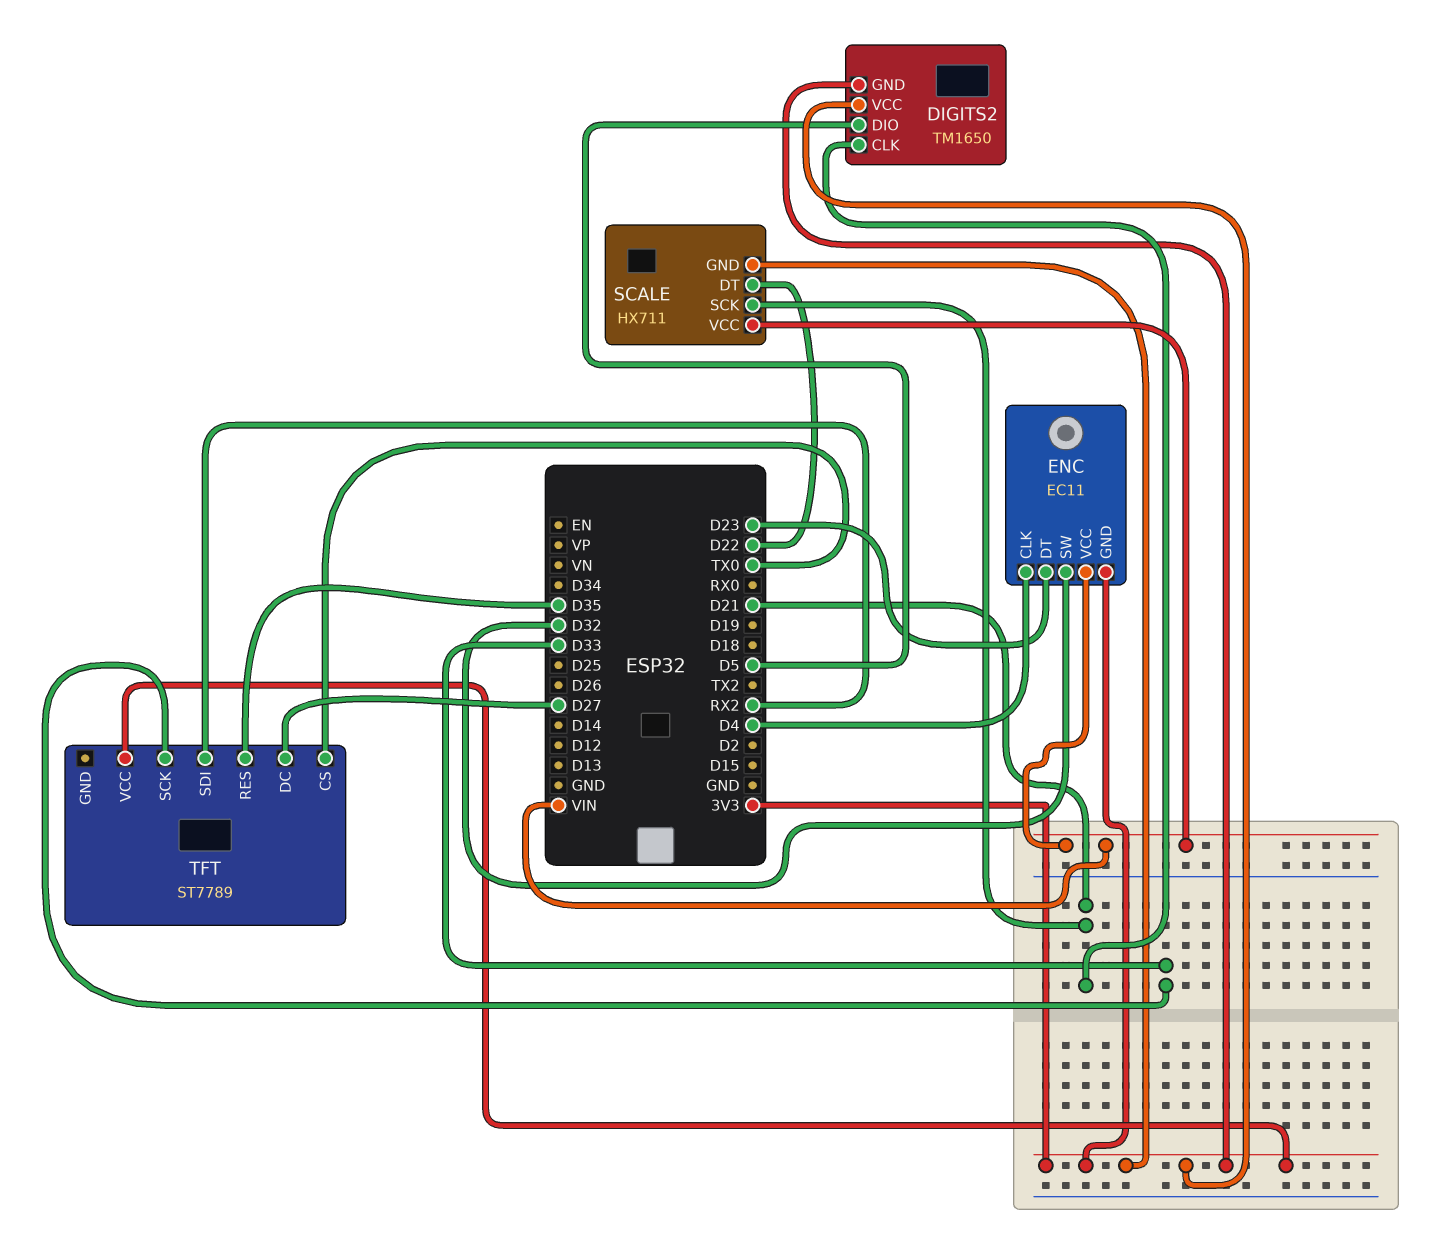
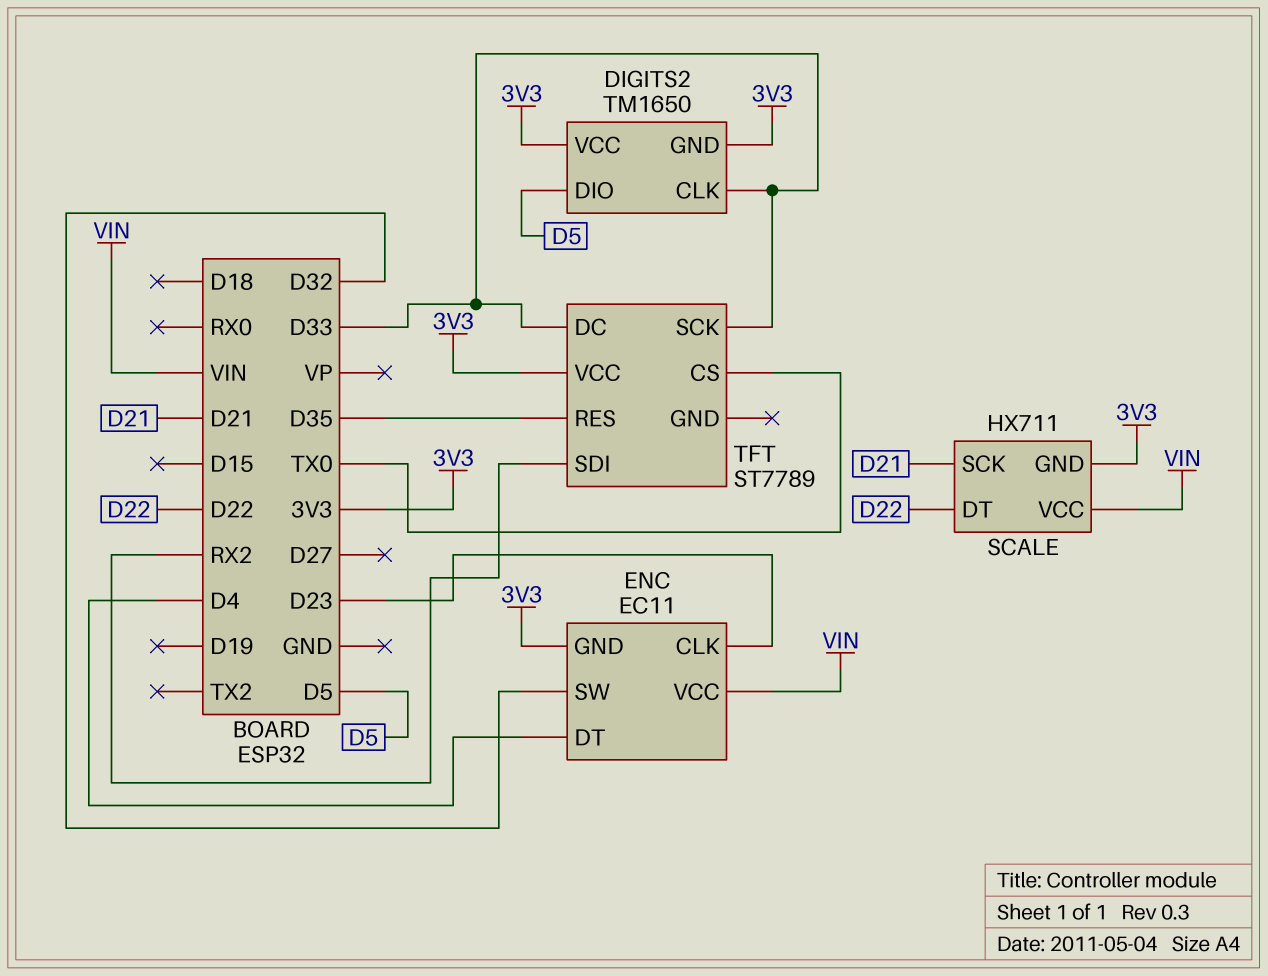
DIGITS2 pin CLK: D21 -> D33
ENC pin CLK: D4 -> D23
ENC pin DT: D23 -> D4
TFT pin DC: D27 -> D33

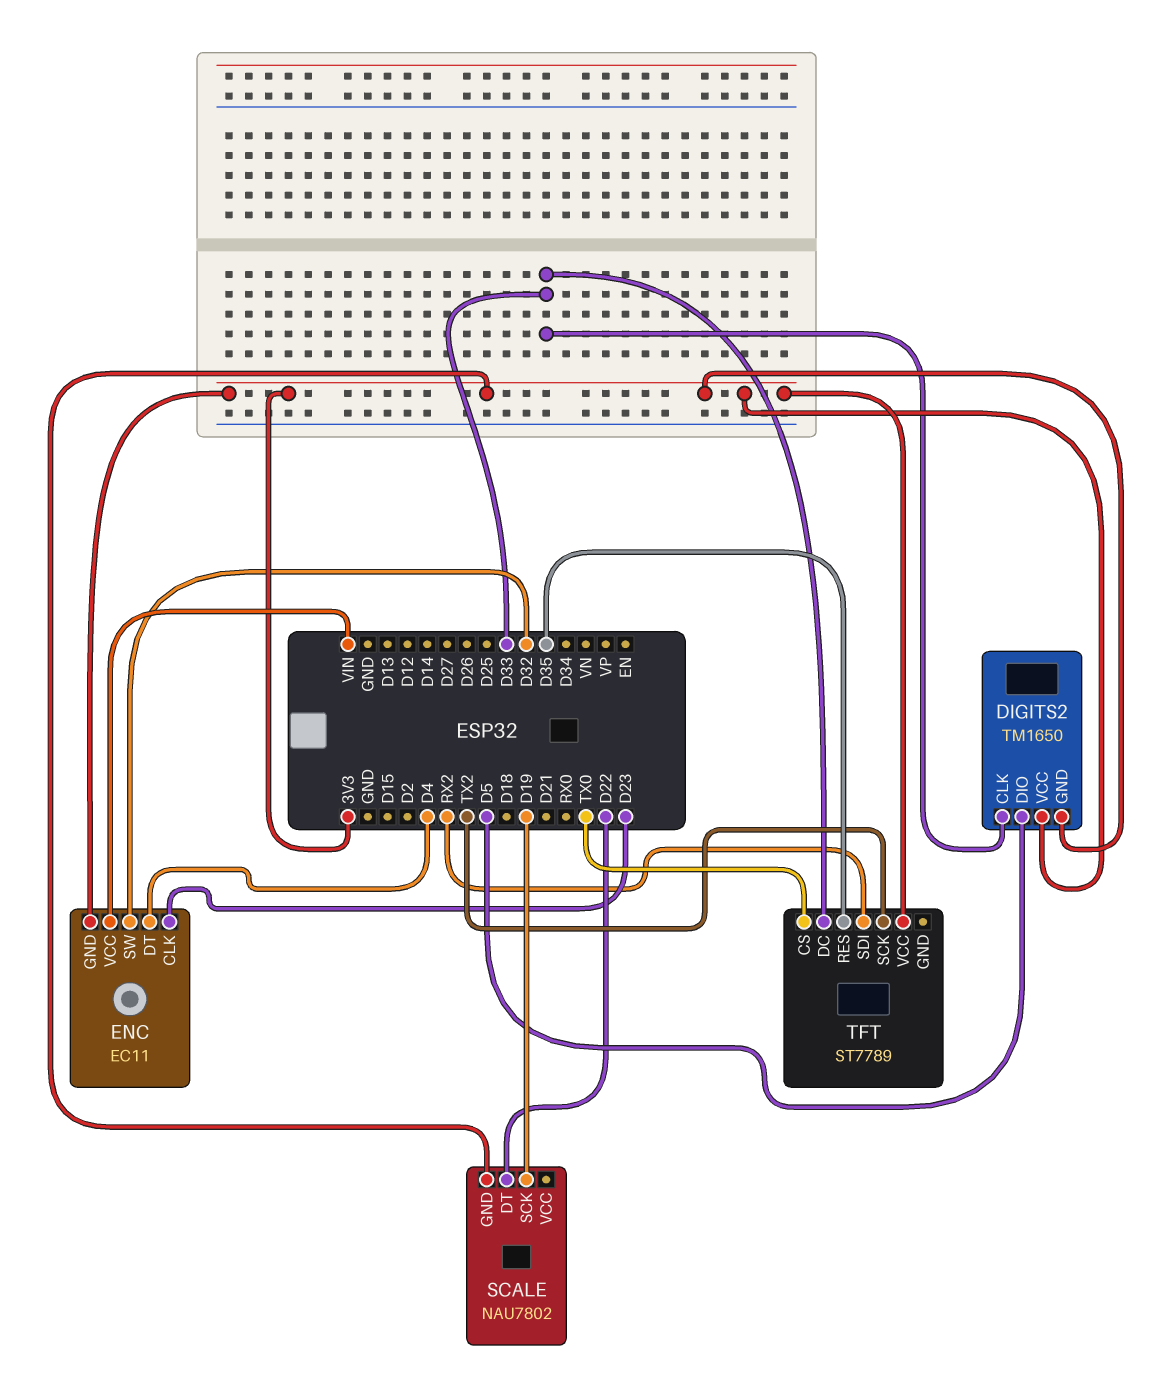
SCALE: HX711 -> NAU7802
SCALE pin SCK: D21 -> D19
SCALE pin VCC: VIN -> none
TFT pin SCK: D33 -> TX2

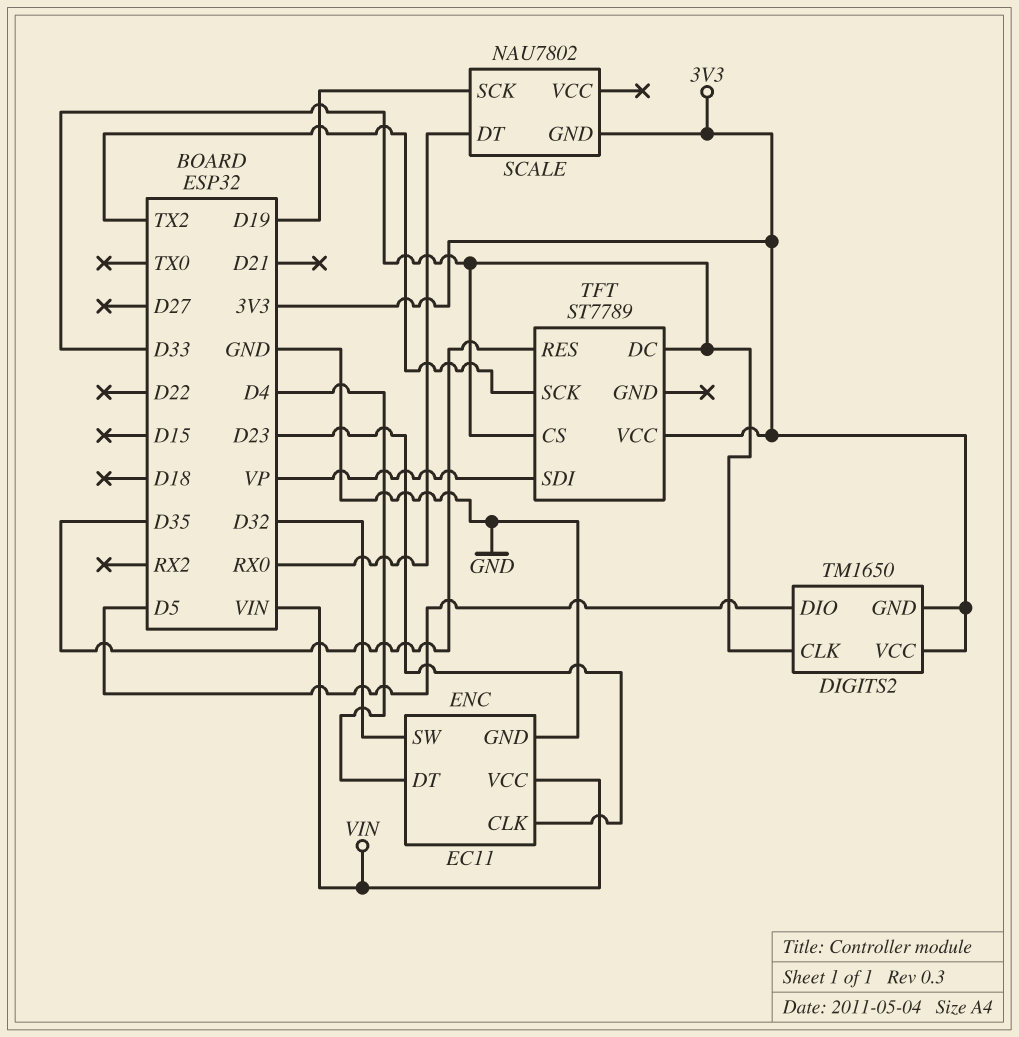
ENC pin GND: 3V3 -> GND
SCALE pin DT: D22 -> RX0
TFT pin CS: TX0 -> D33
TFT pin SDI: RX2 -> VP

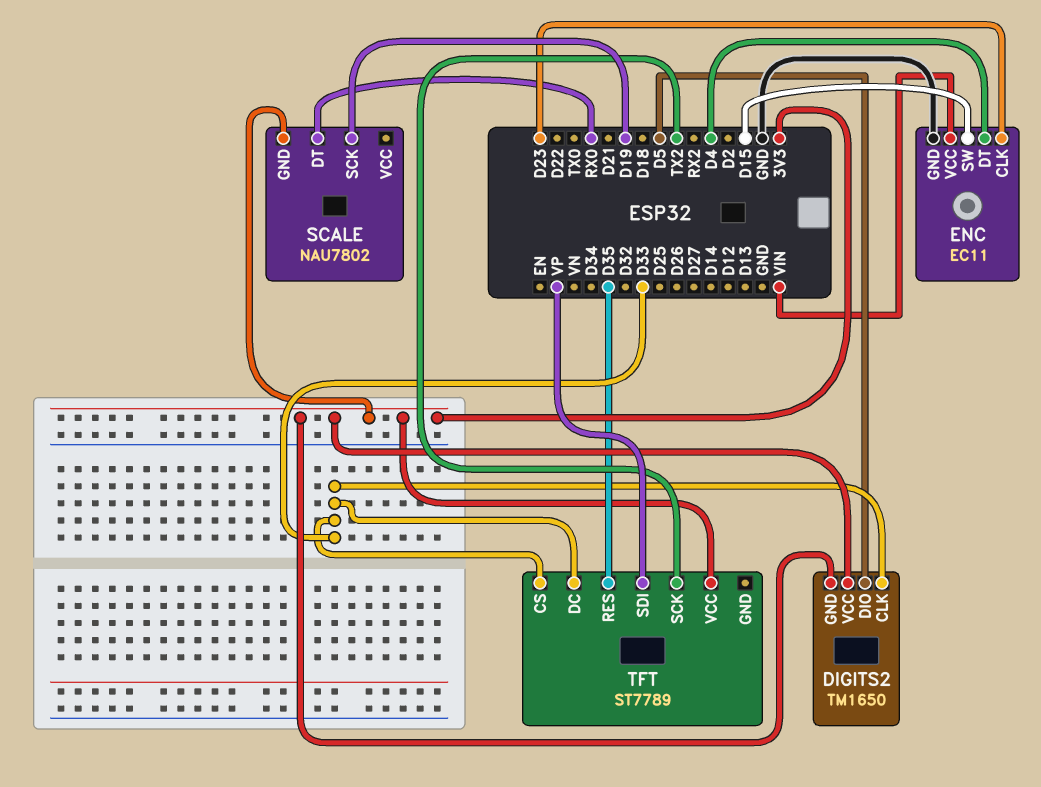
ENC pin SW: D32 -> D15

